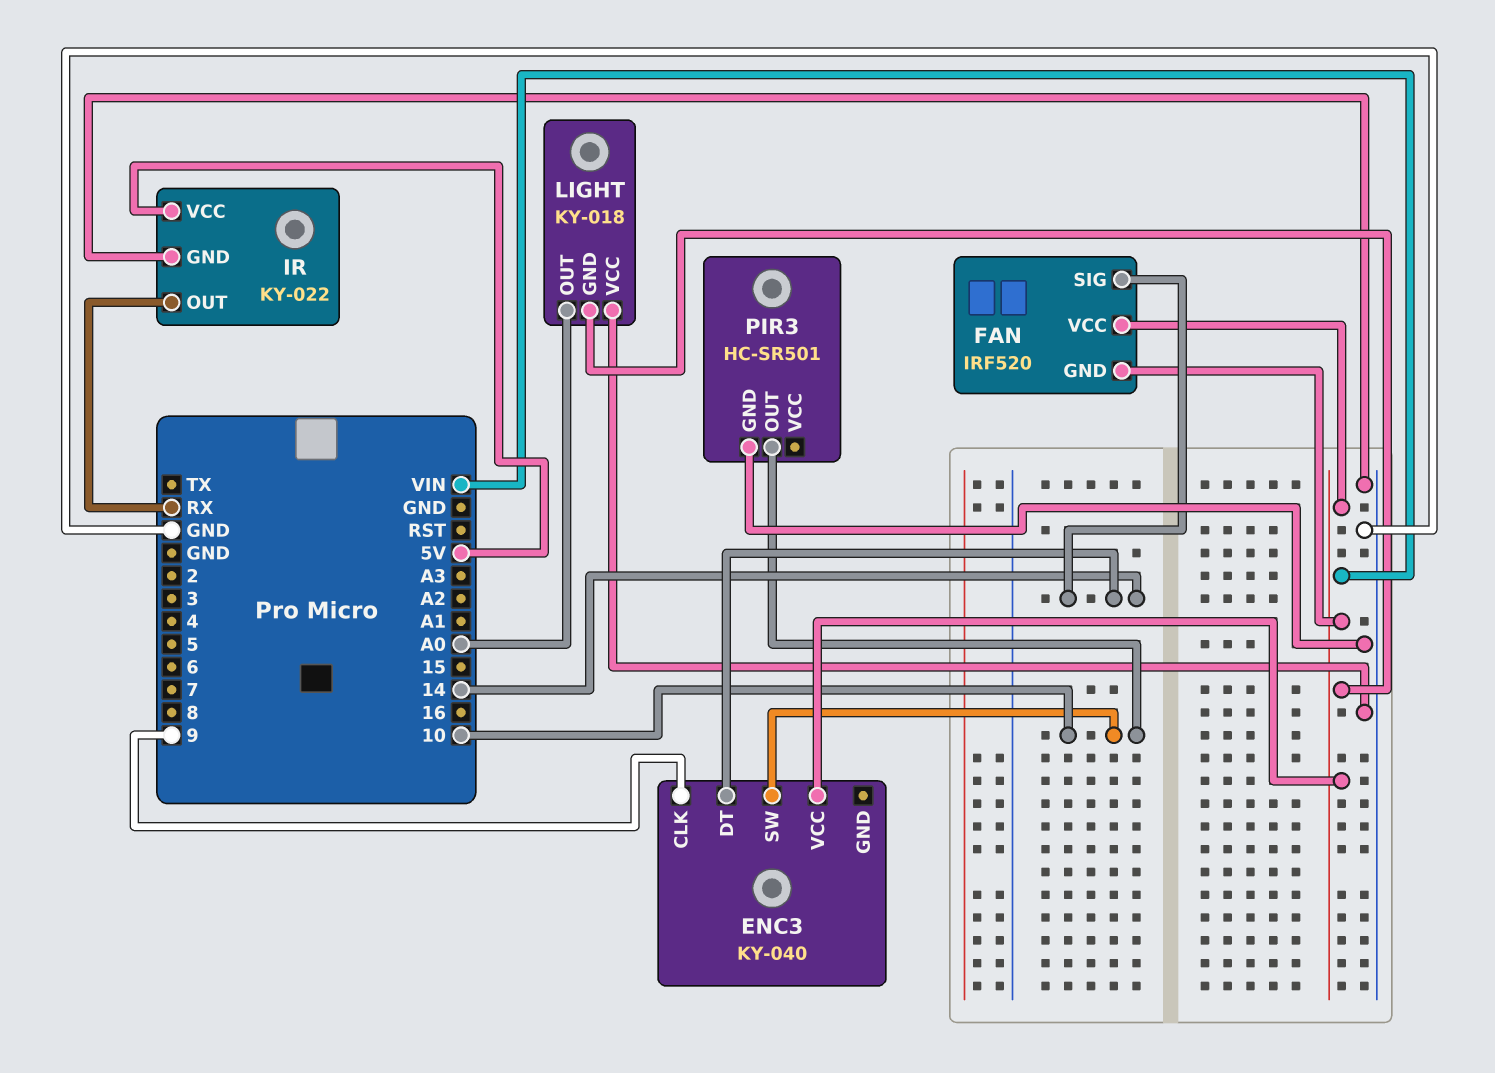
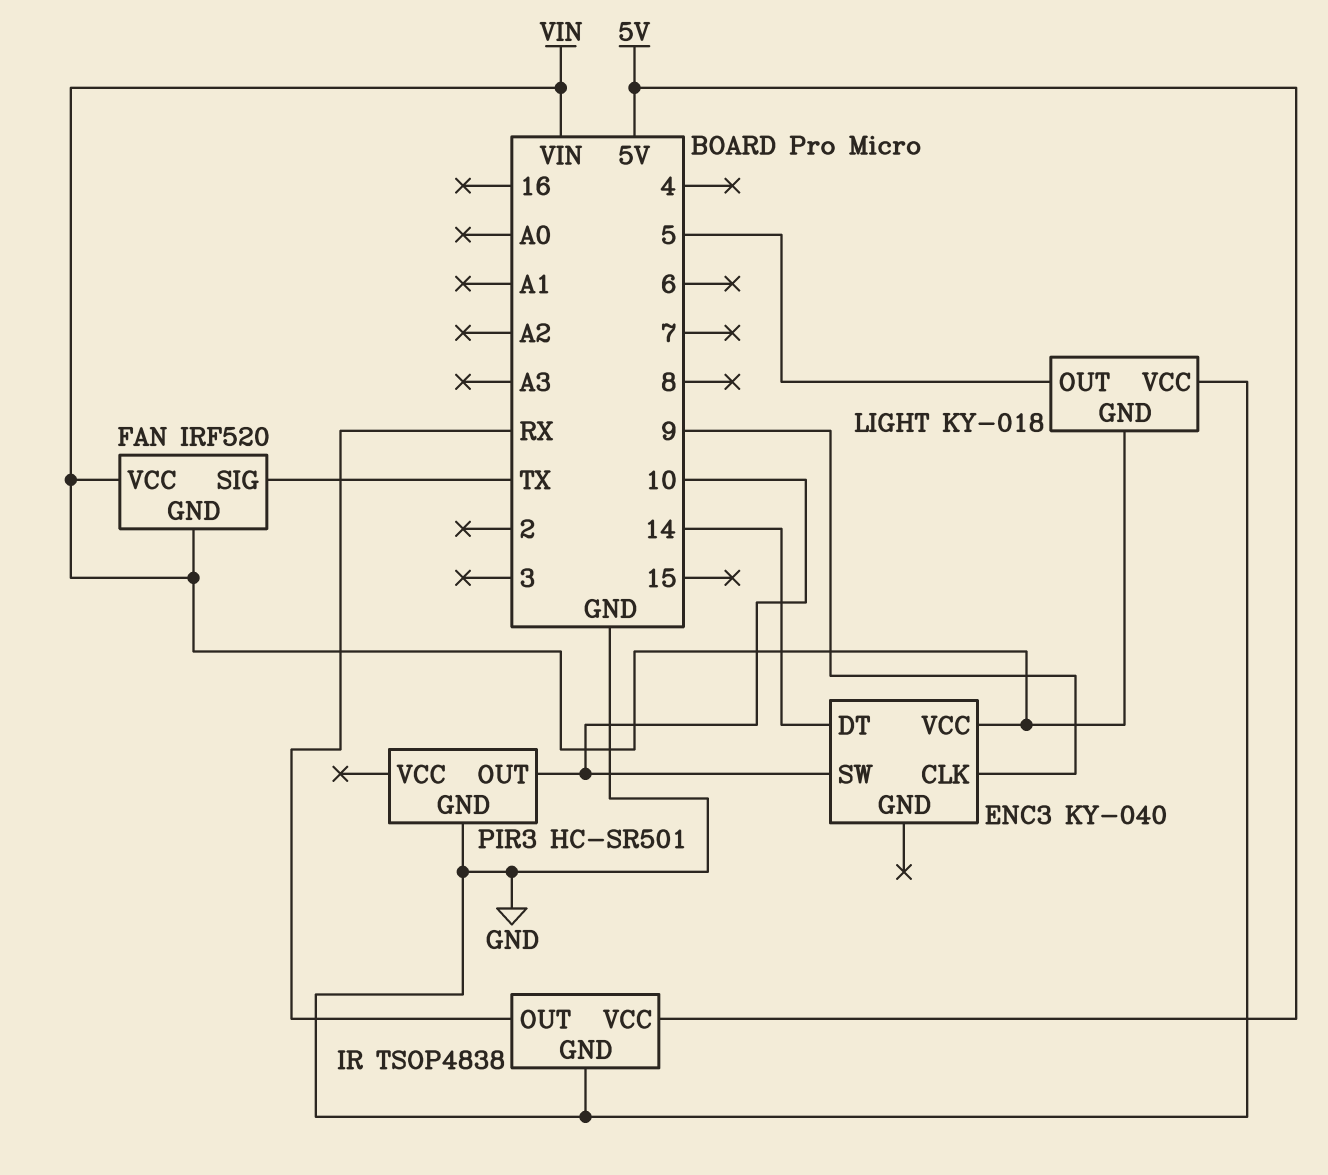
FAN pin SIG: 14 -> TX
IR: KY-022 -> TSOP4838
LIGHT pin OUT: A0 -> 5

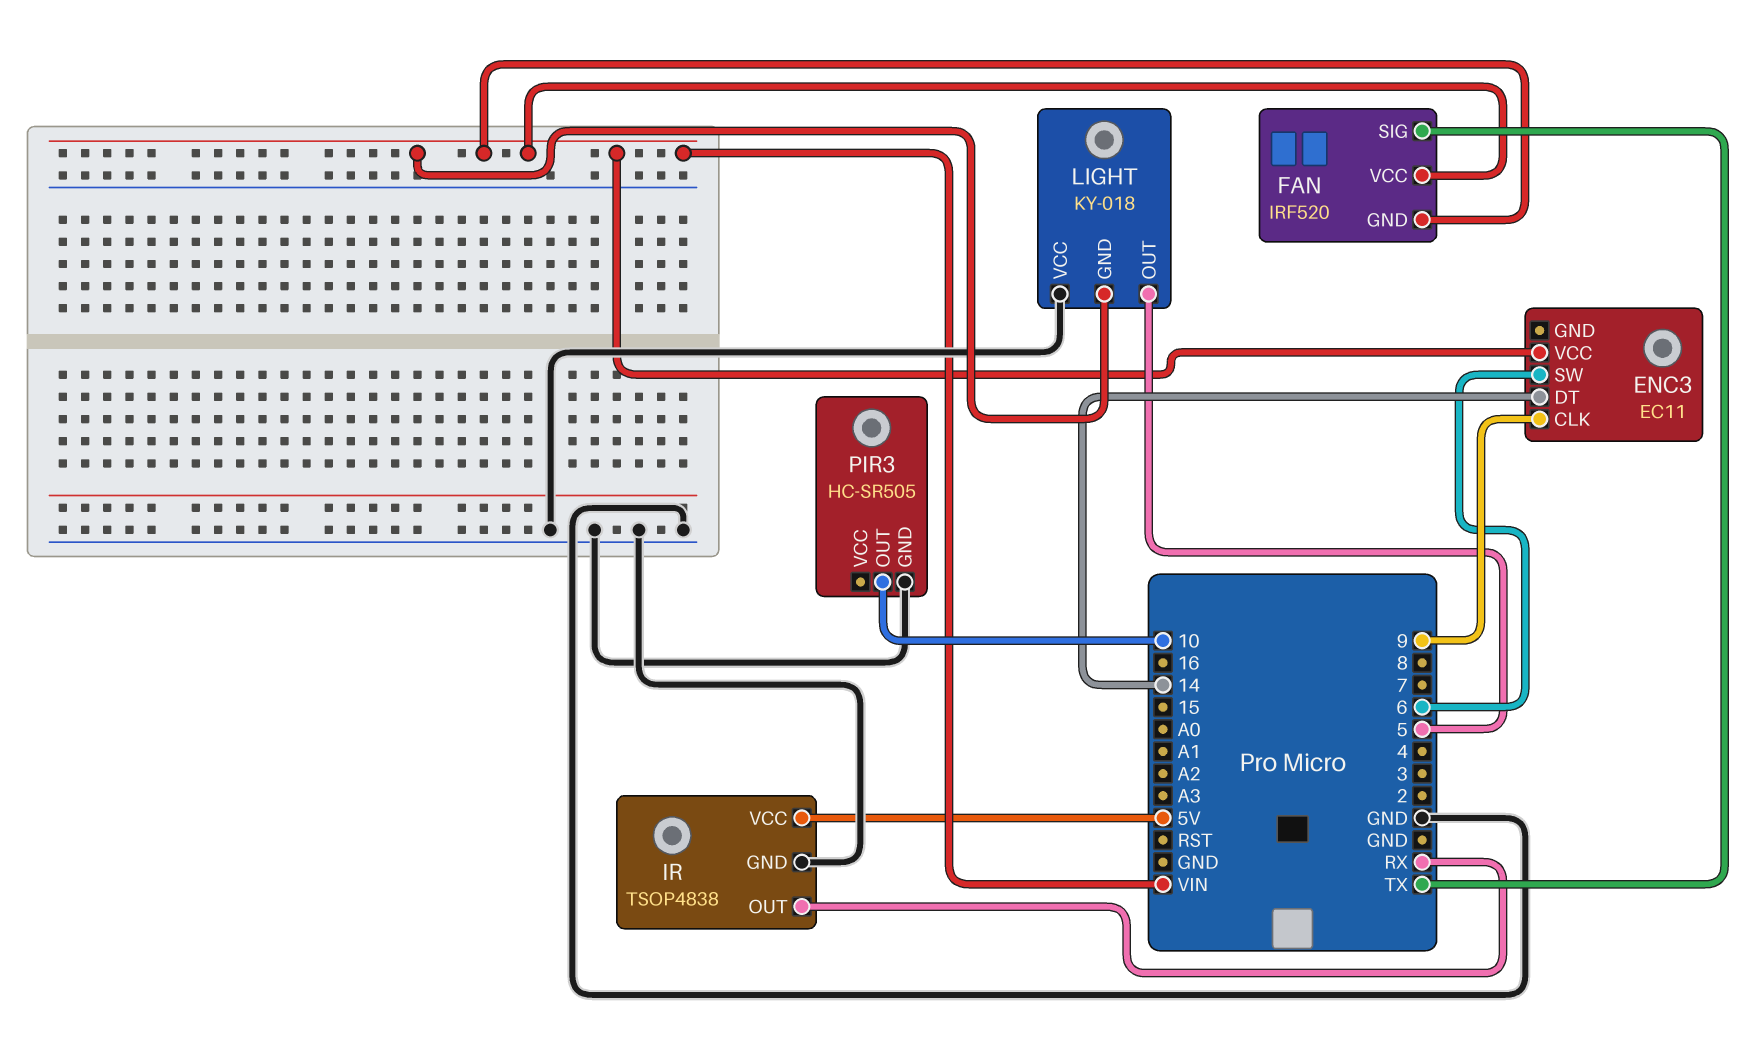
ENC3: KY-040 -> EC11
ENC3 pin SW: 10 -> 6
PIR3: HC-SR501 -> HC-SR505

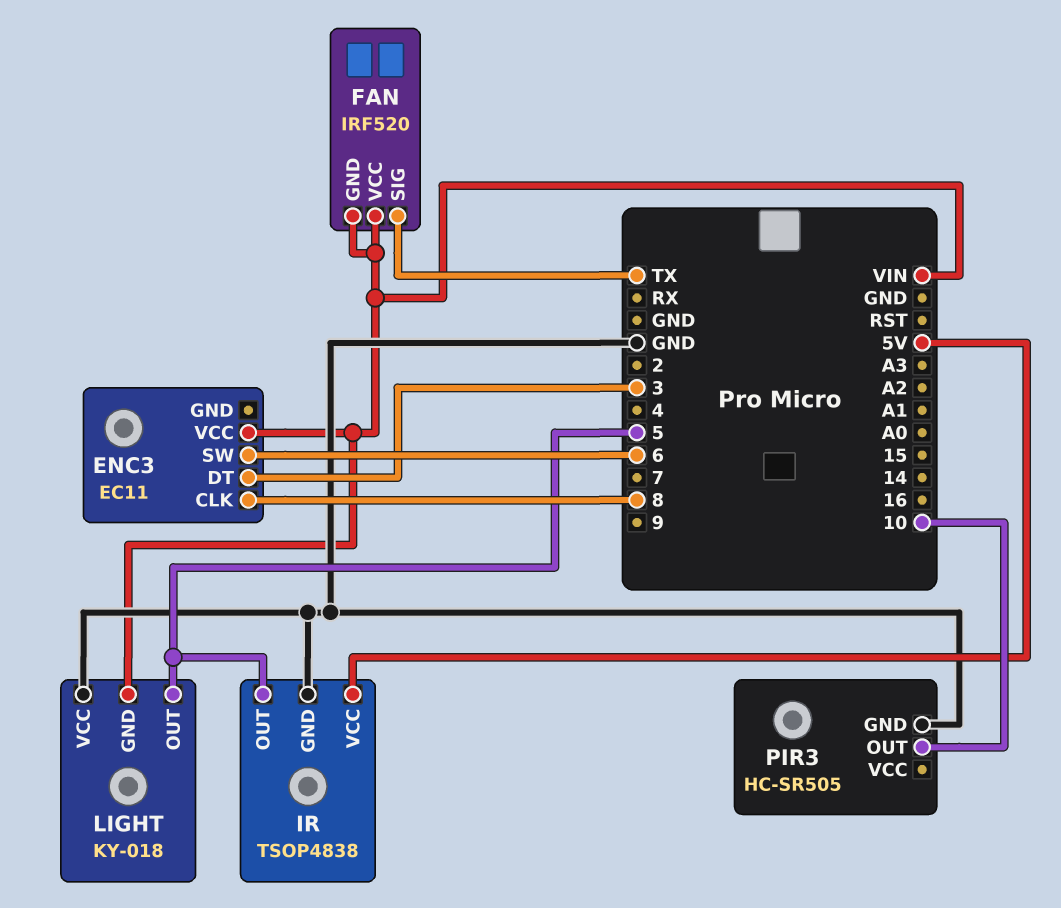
ENC3 pin CLK: 9 -> 8
ENC3 pin DT: 14 -> 3
IR pin OUT: RX -> 5

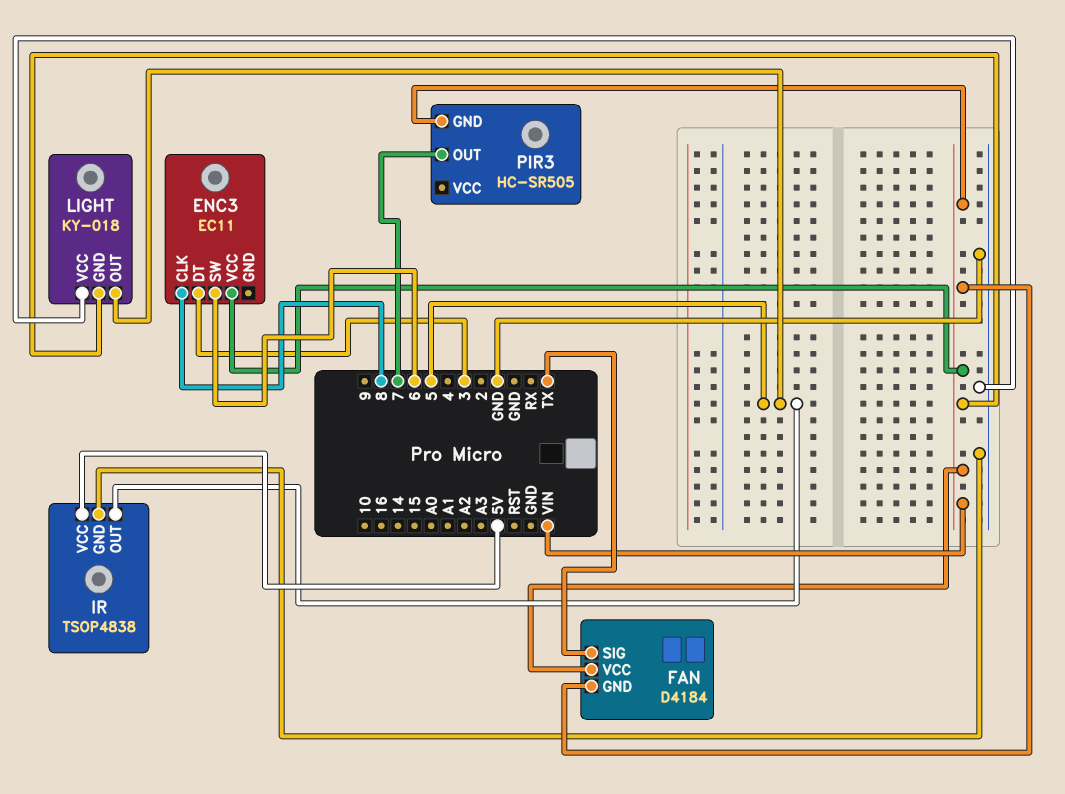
FAN: IRF520 -> D4184
PIR3 pin GND: GND -> VIN
PIR3 pin OUT: 10 -> 7

